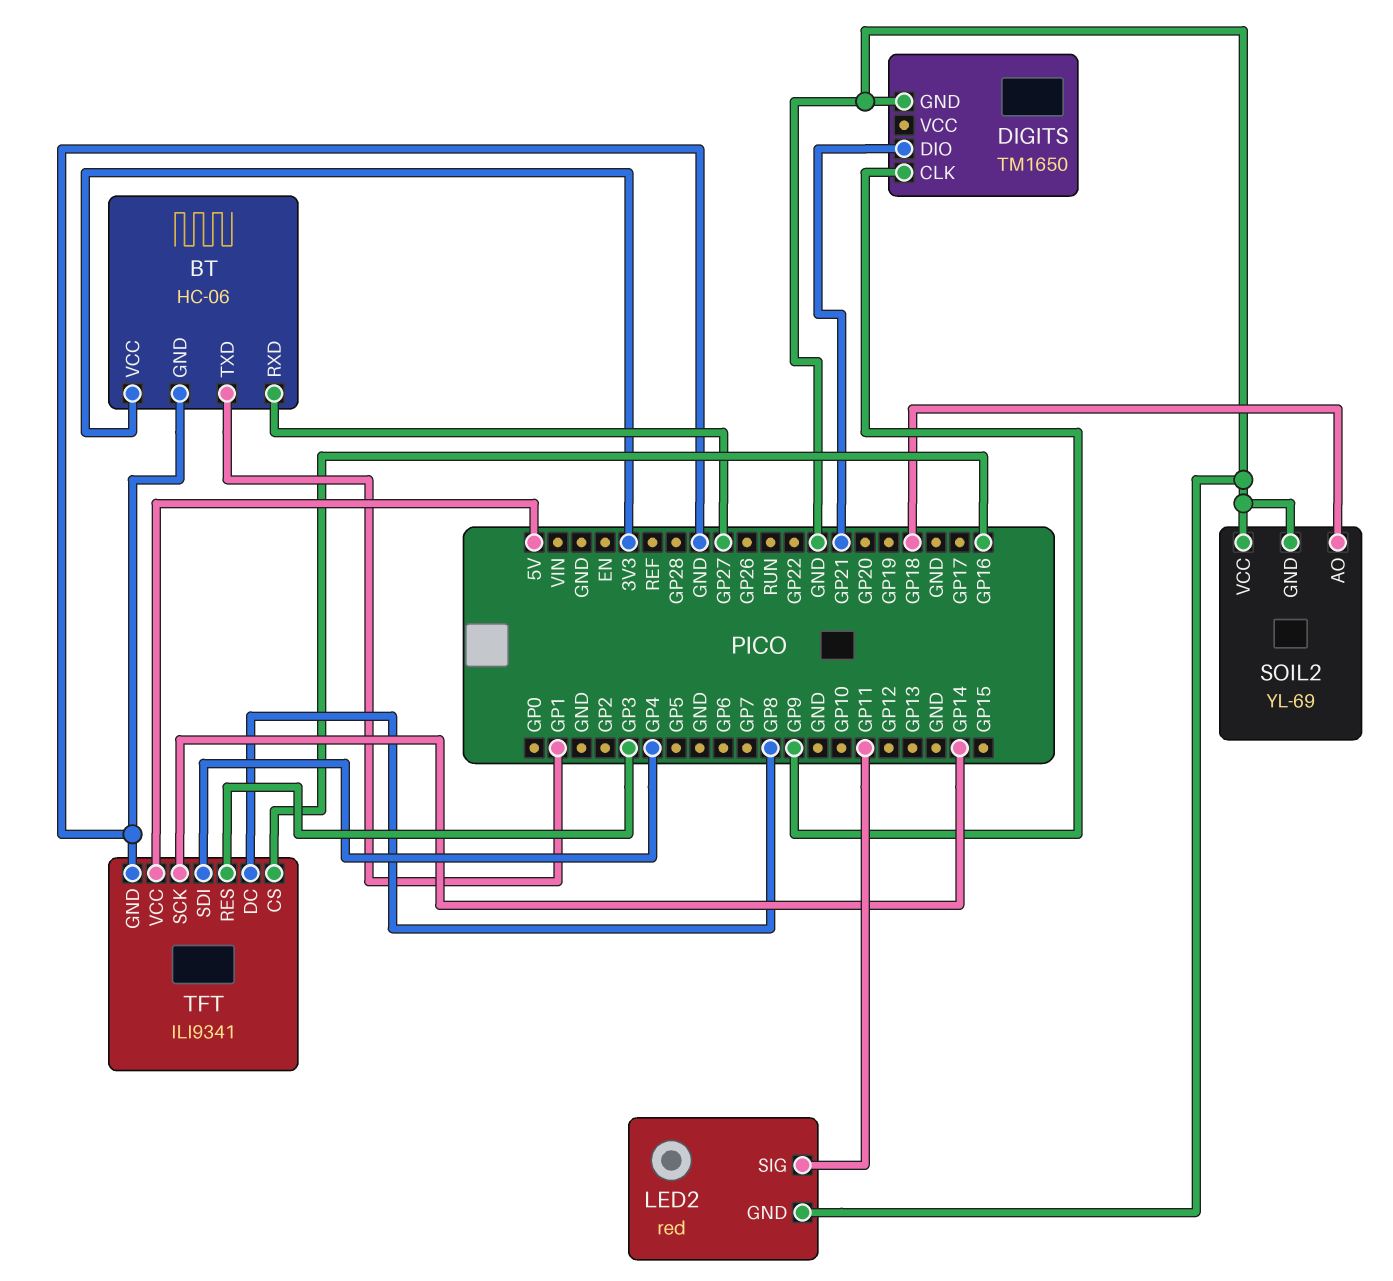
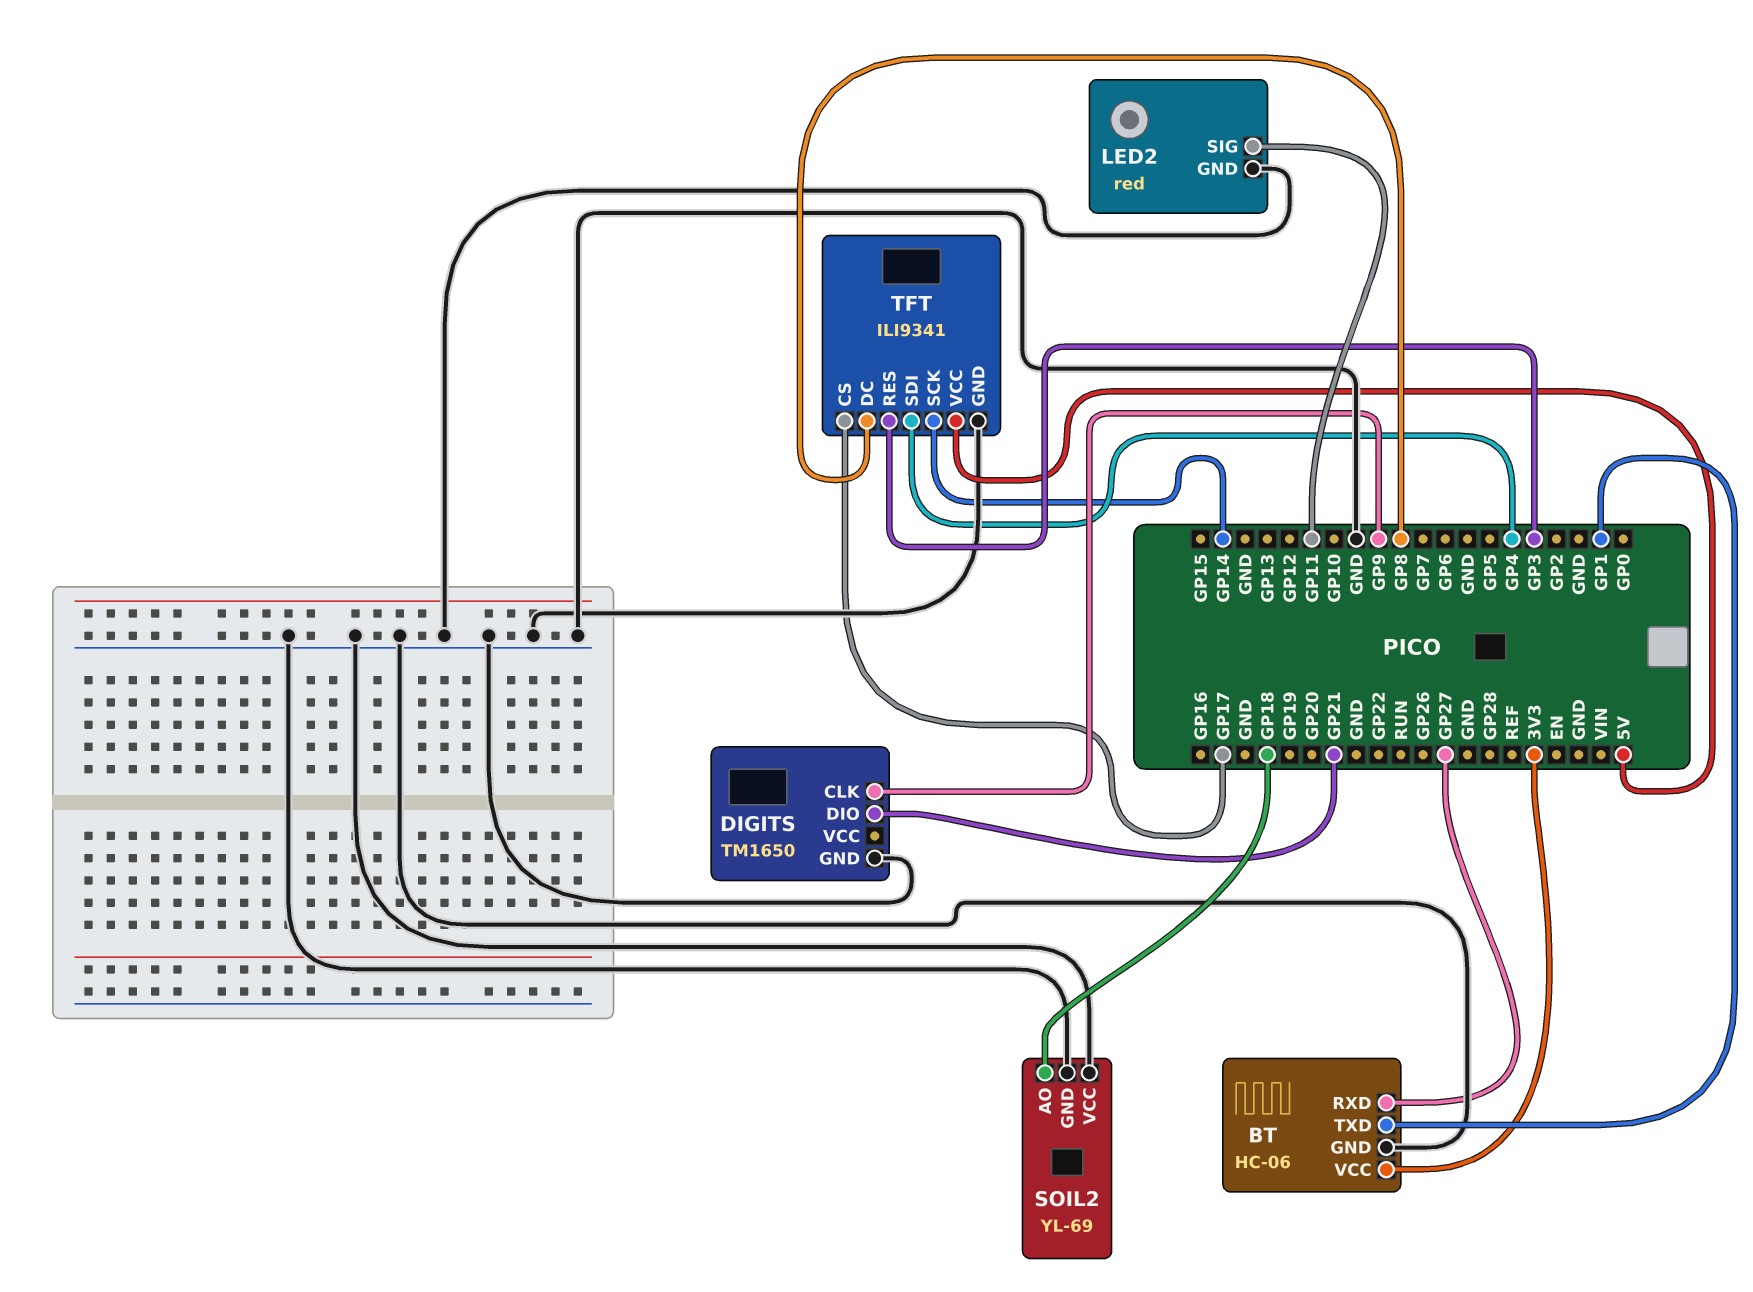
TFT pin CS: GP16 -> GP17

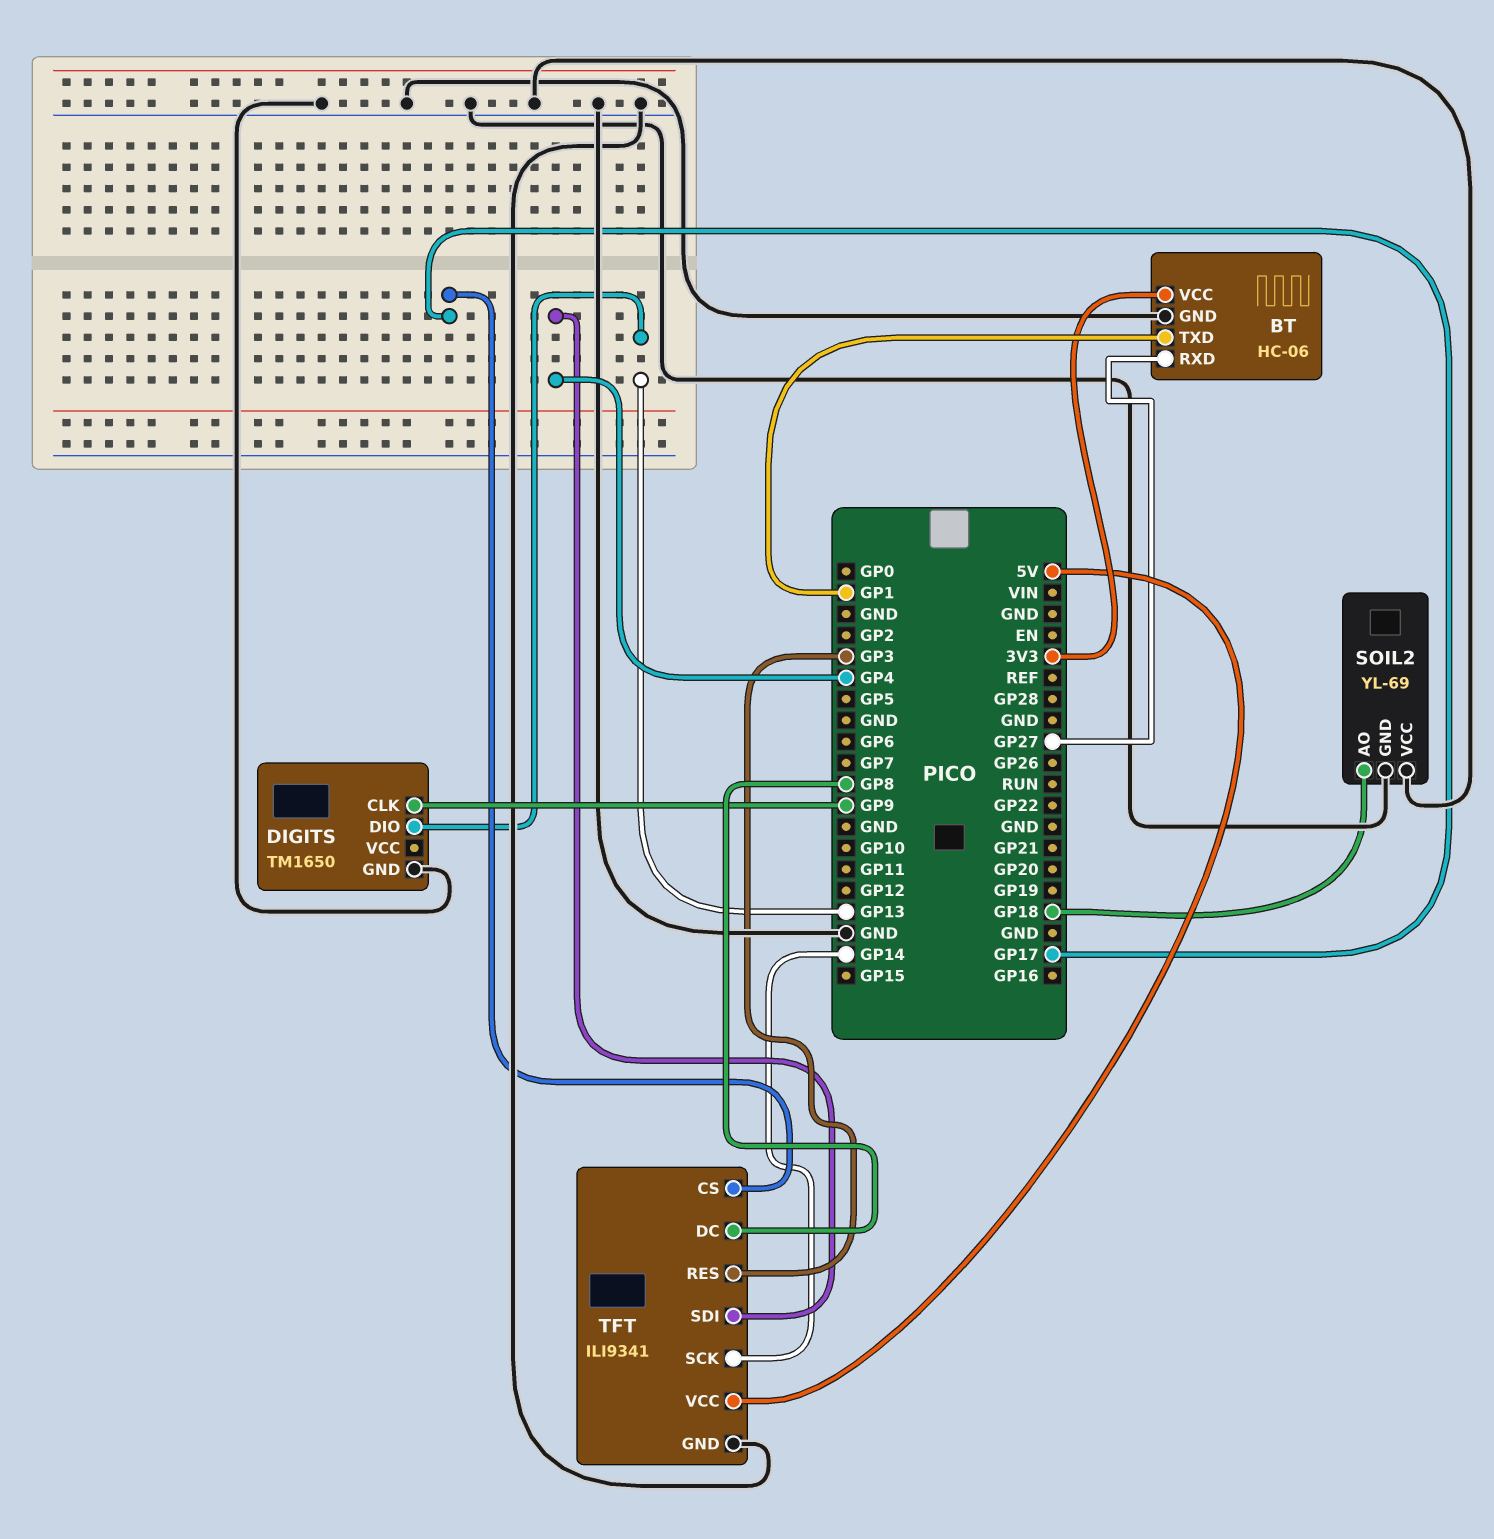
DIGITS pin DIO: GP21 -> GP13
LED2: red -> none
LED2 pin GND: GND -> none
LED2 pin SIG: GP11 -> none

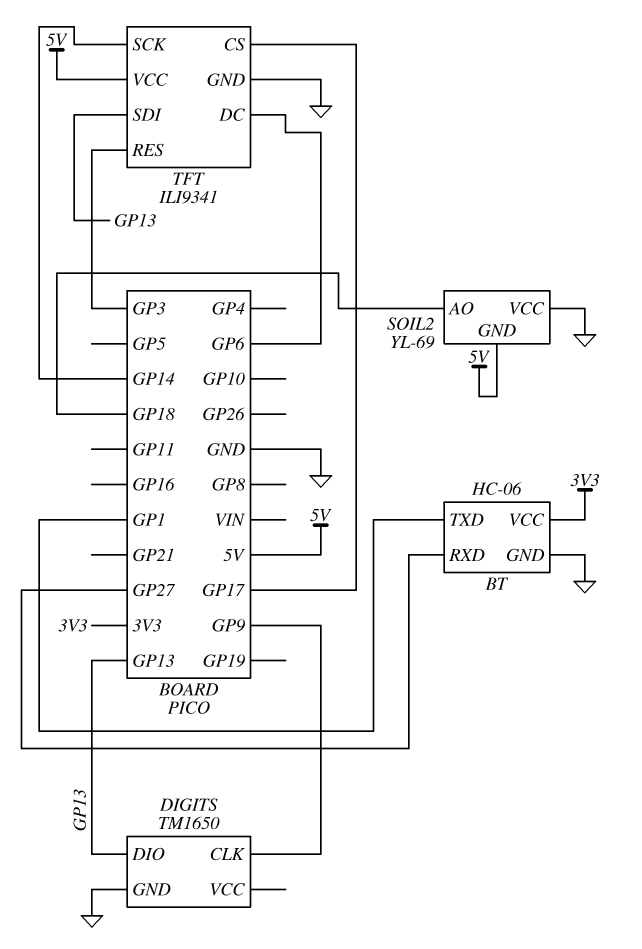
SOIL2 pin GND: GND -> 5V
TFT pin DC: GP8 -> GP6
TFT pin SDI: GP4 -> GP13

